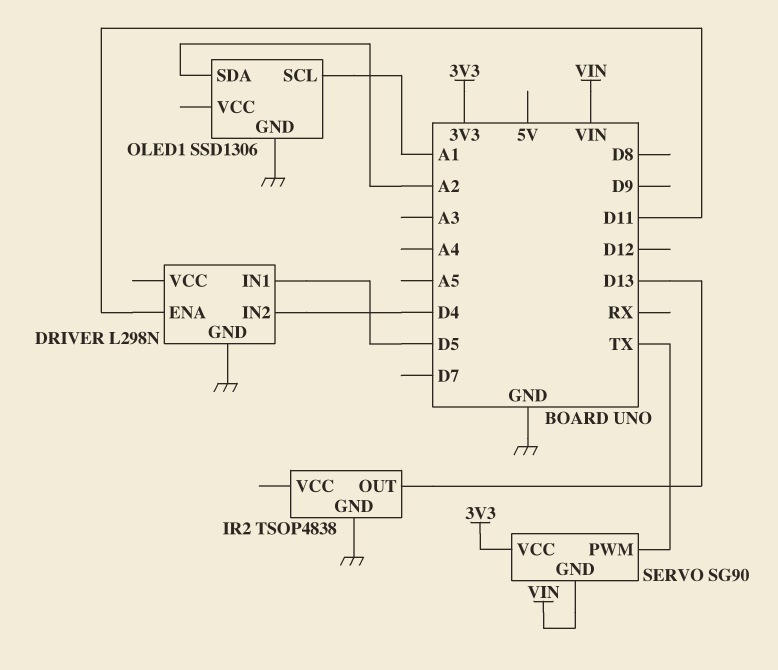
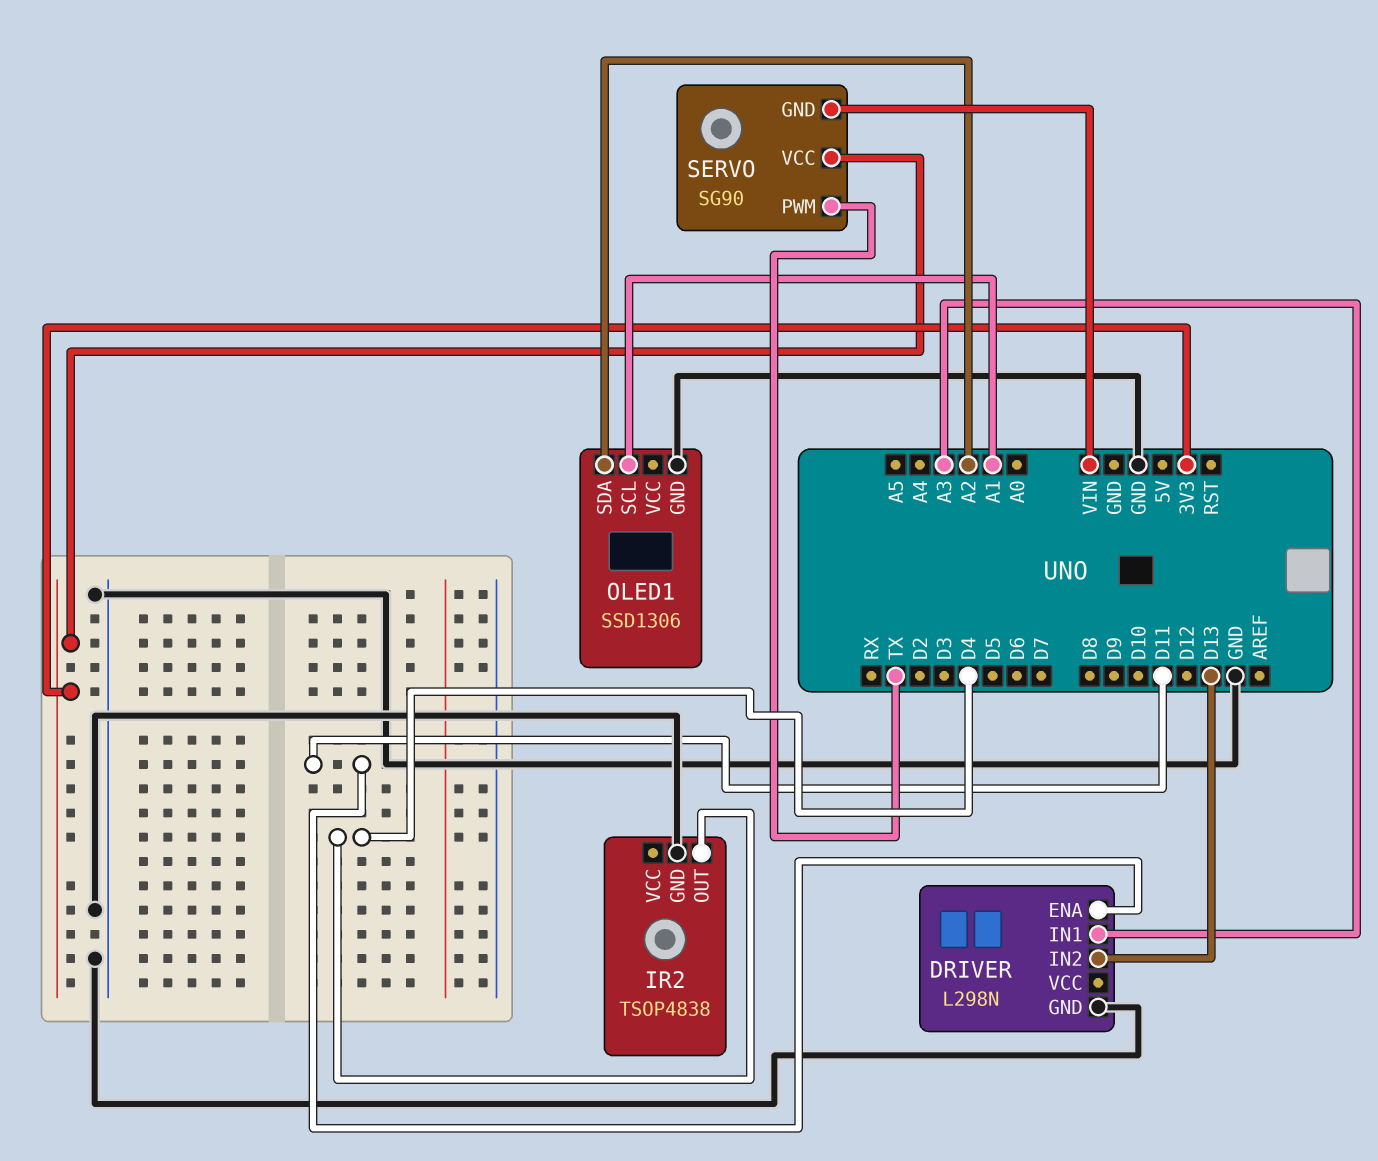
DRIVER pin IN1: D5 -> A3
DRIVER pin IN2: D4 -> D13
IR2 pin OUT: D13 -> D4

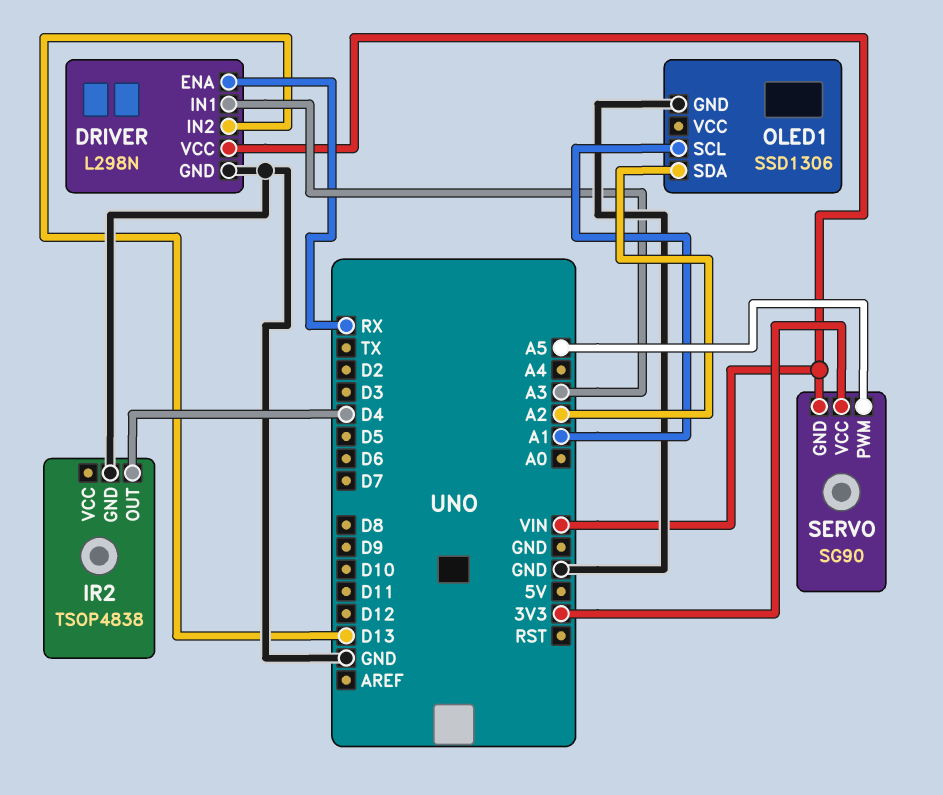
DRIVER pin ENA: D11 -> RX
DRIVER pin VCC: none -> VIN
SERVO pin PWM: TX -> A5

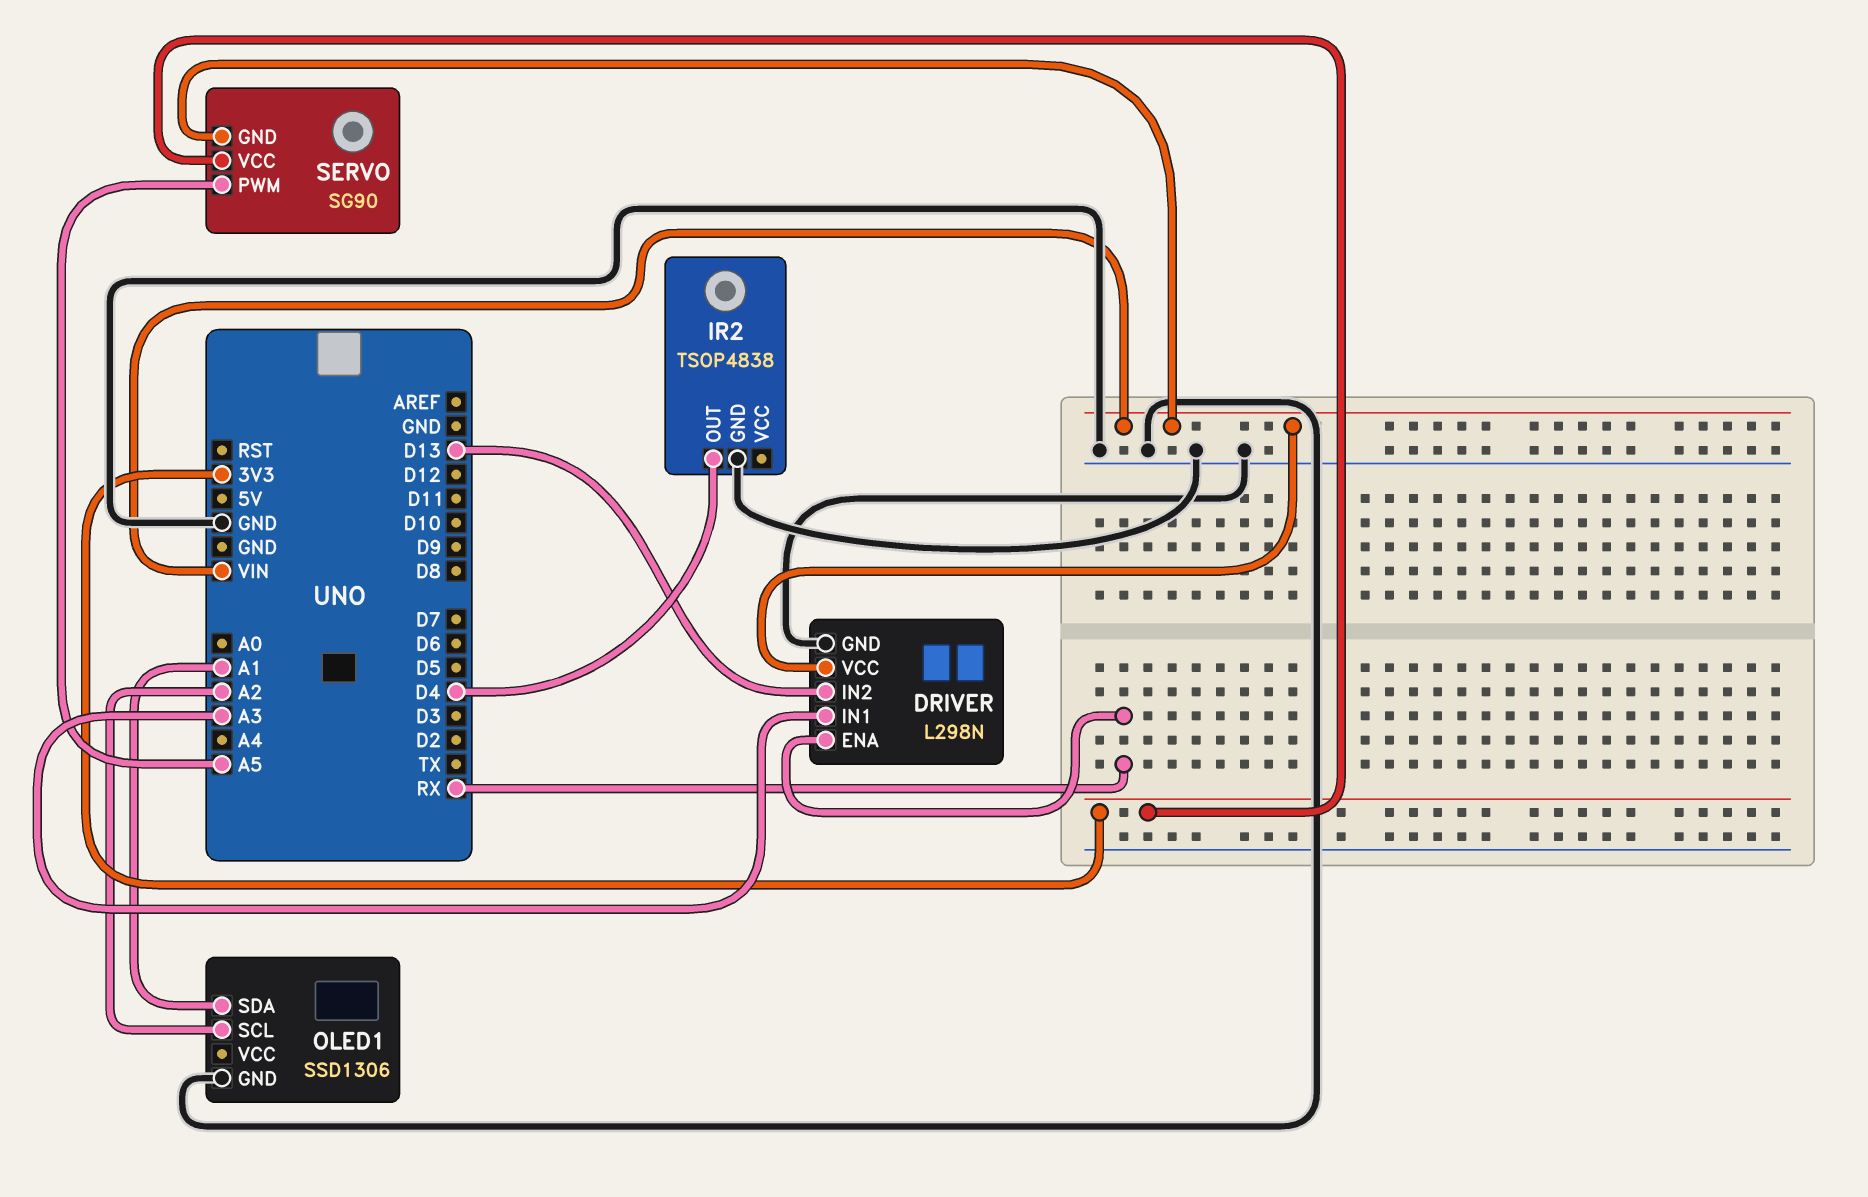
OLED1 pin SCL: A1 -> A2
OLED1 pin SDA: A2 -> A1

